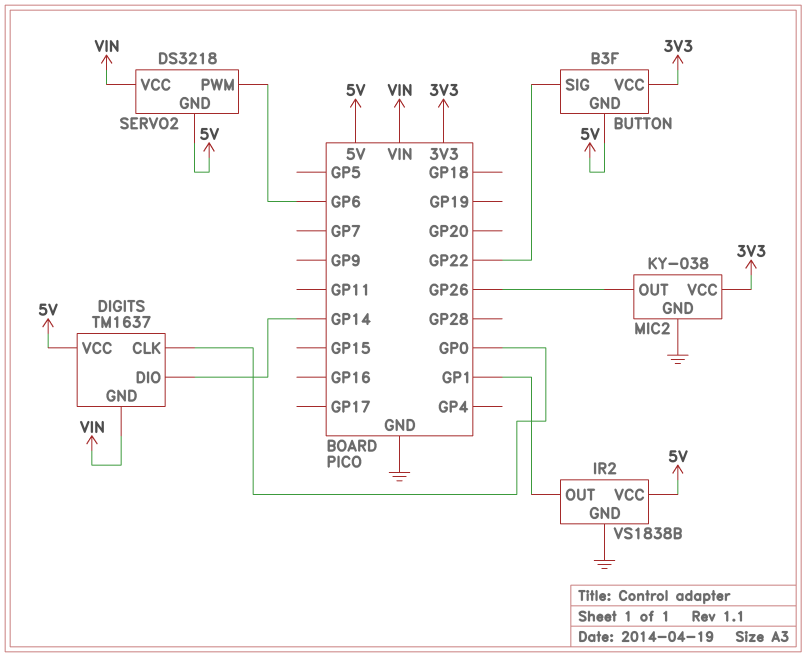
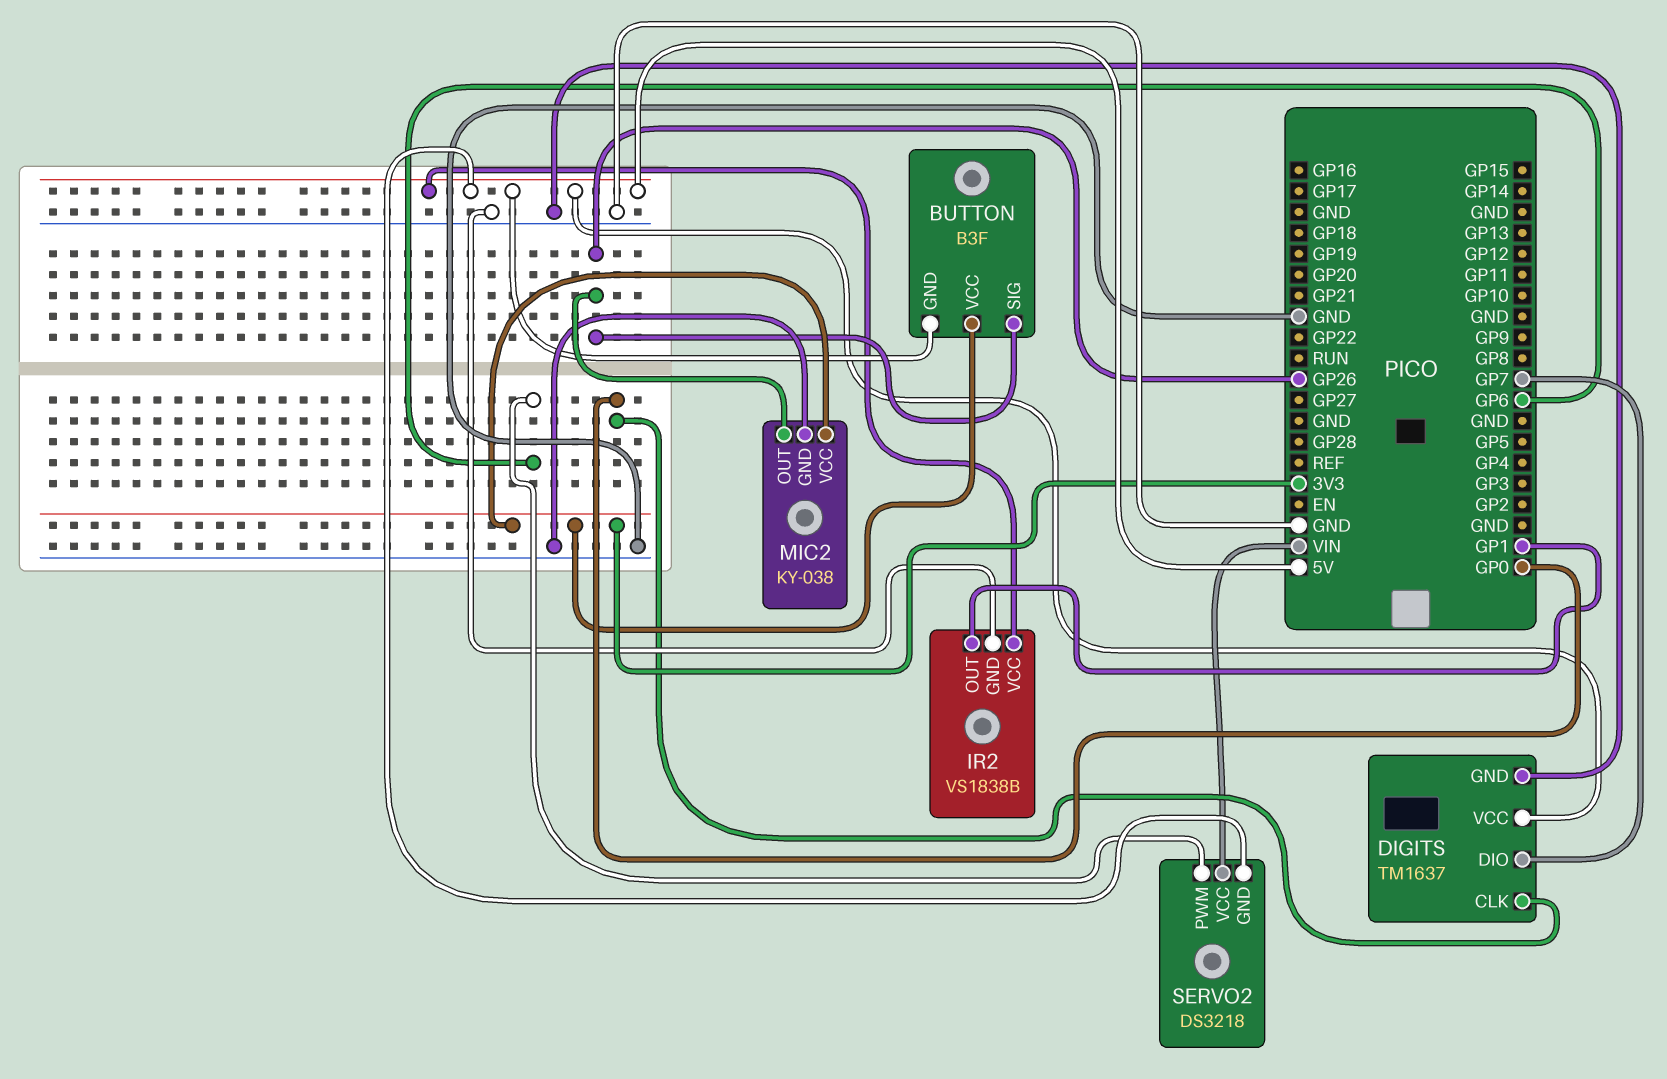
BUTTON pin SIG: GP22 -> GP26
DIGITS pin DIO: GP14 -> GP7
DIGITS pin GND: VIN -> GND

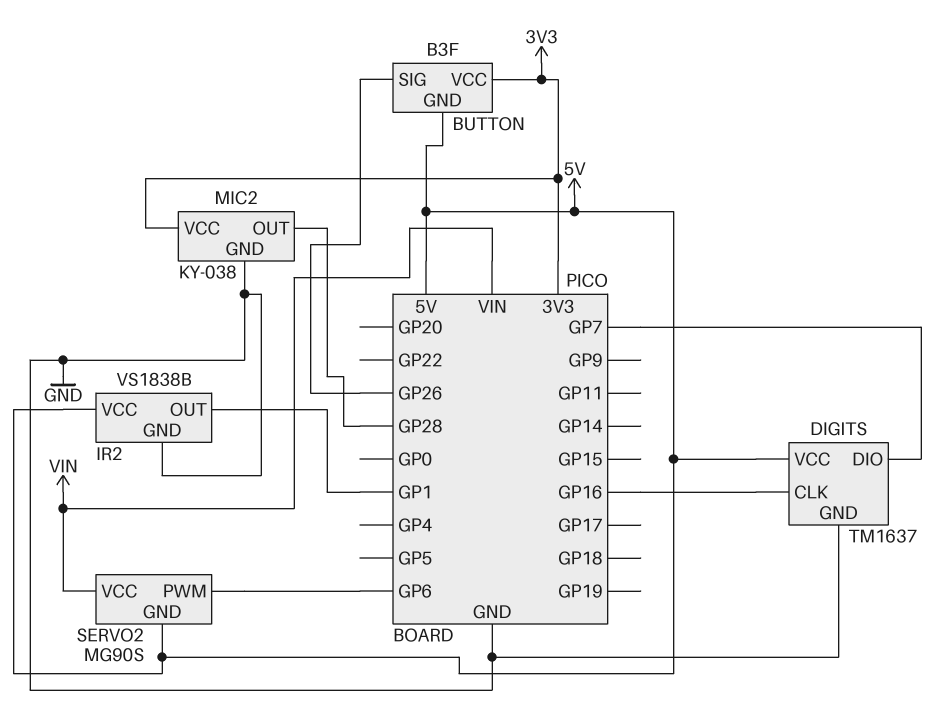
DIGITS pin CLK: GP0 -> GP16
MIC2 pin OUT: GP26 -> GP28
SERVO2: DS3218 -> MG90S

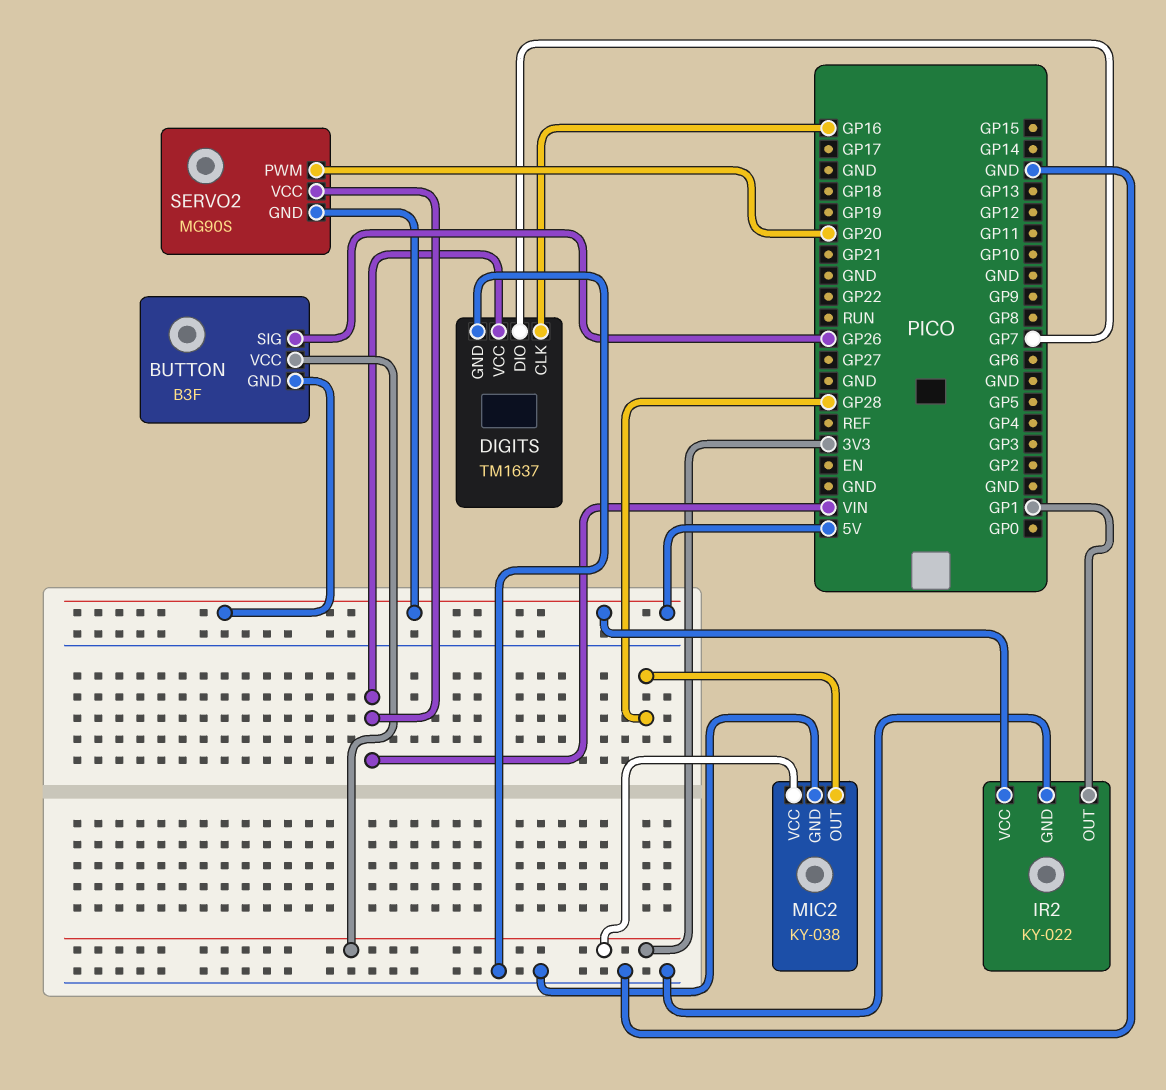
DIGITS pin VCC: 5V -> VIN
IR2: VS1838B -> KY-022
SERVO2 pin PWM: GP6 -> GP20

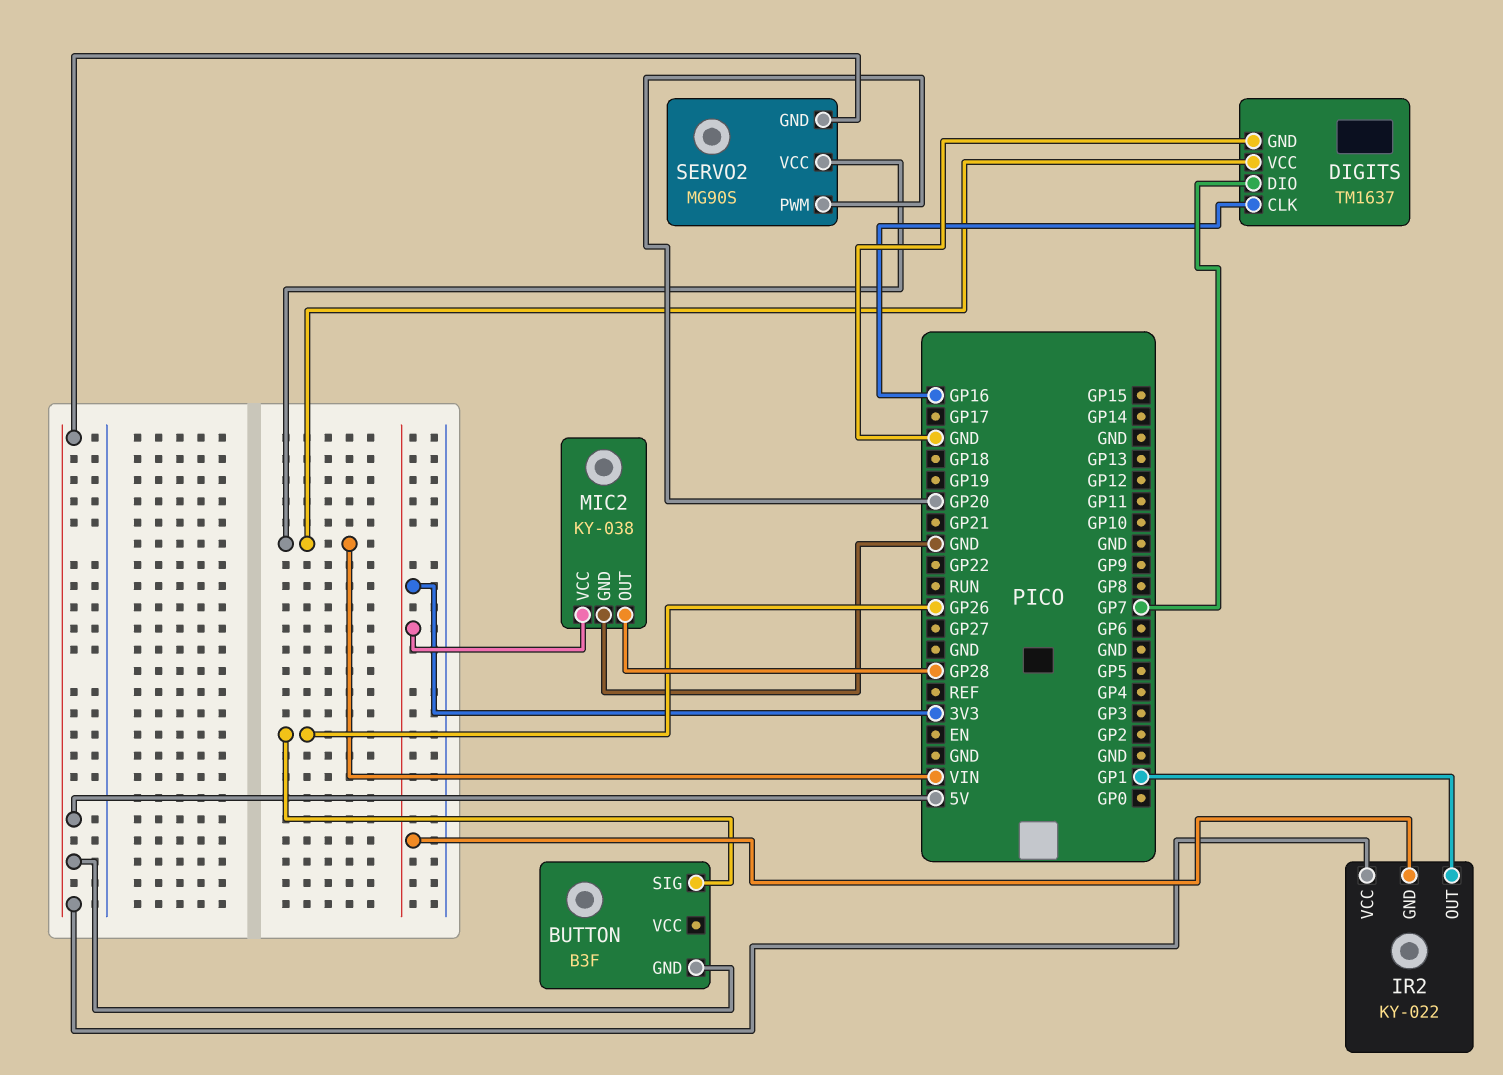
BUTTON pin VCC: 3V3 -> none
IR2 pin GND: GND -> 3V3

